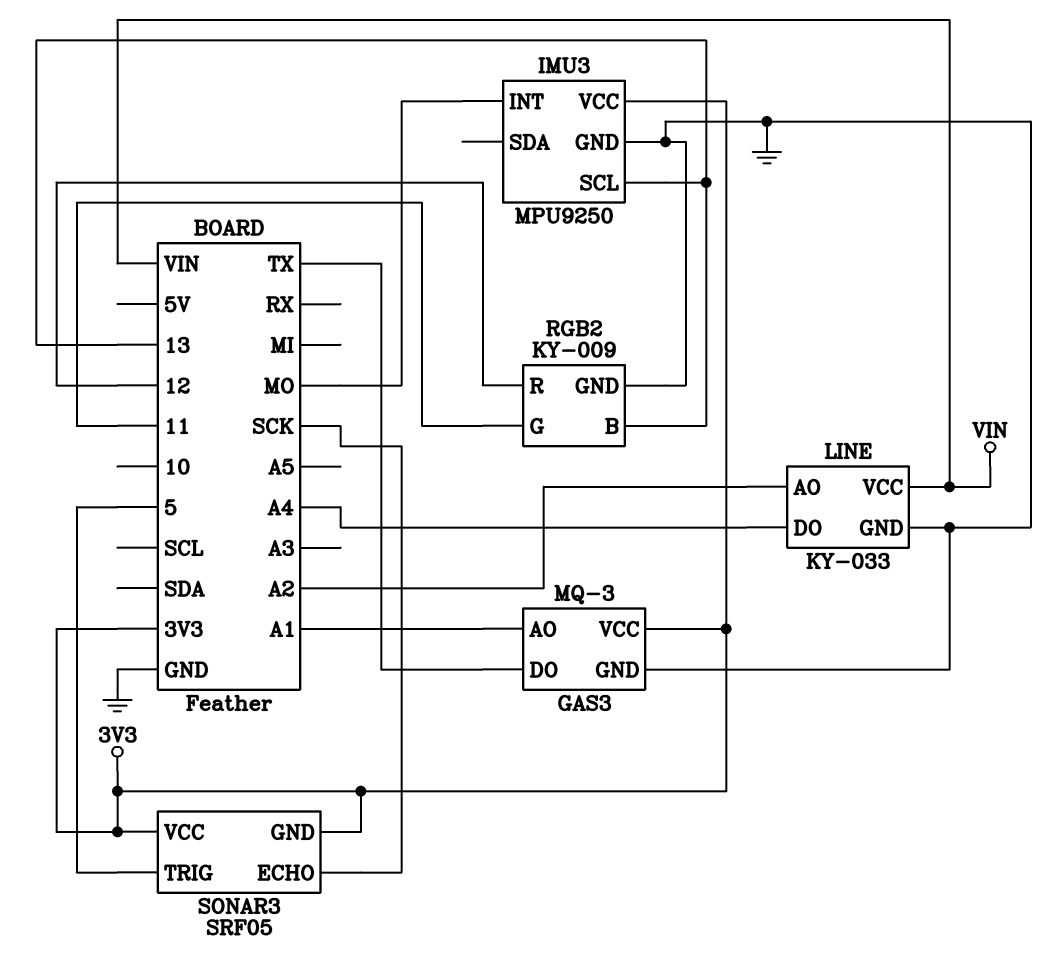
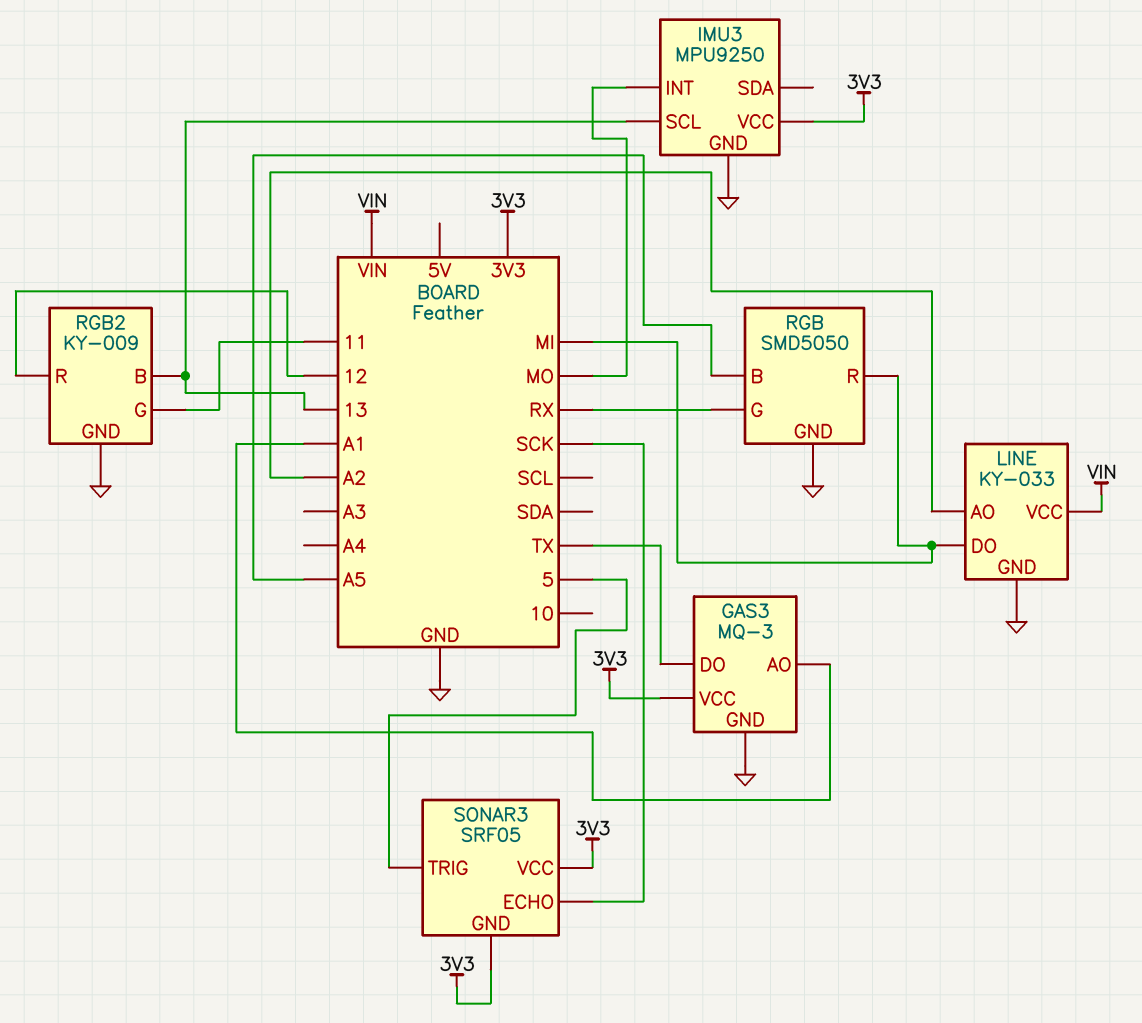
LINE pin DO: A4 -> MI
RGB: none -> SMD5050
RGB pin B: none -> A5
RGB pin G: none -> RX
RGB pin GND: none -> GND
RGB pin R: none -> MI

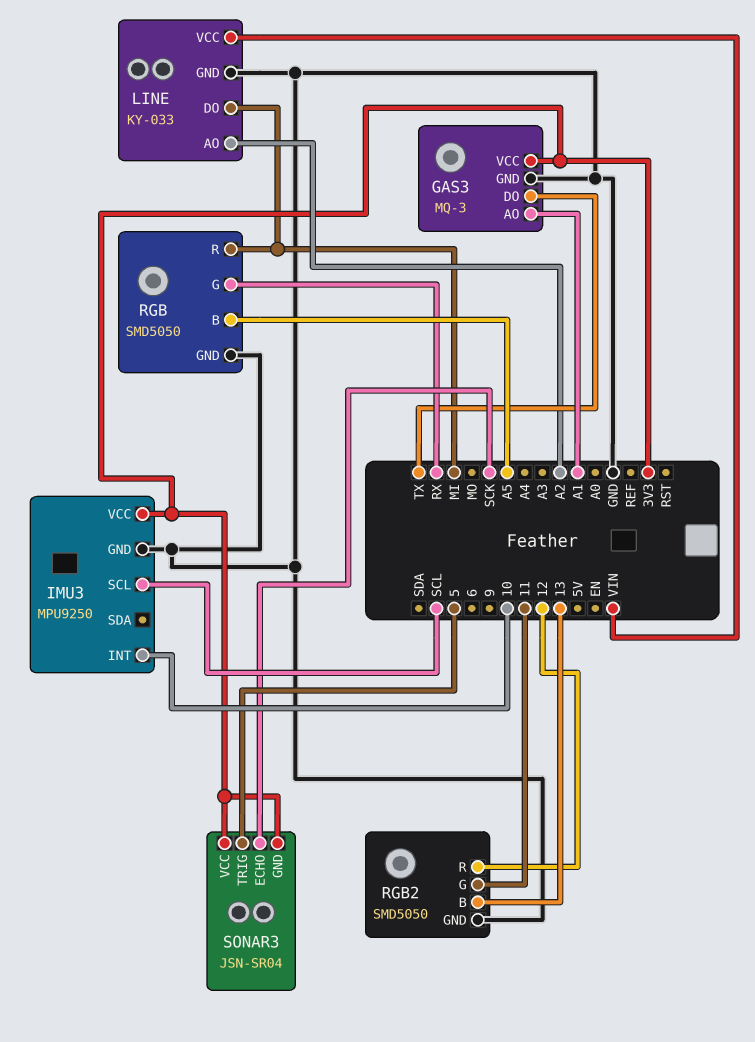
IMU3 pin INT: MO -> 10
IMU3 pin SCL: 13 -> SCL
RGB2: KY-009 -> SMD5050
SONAR3: SRF05 -> JSN-SR04

